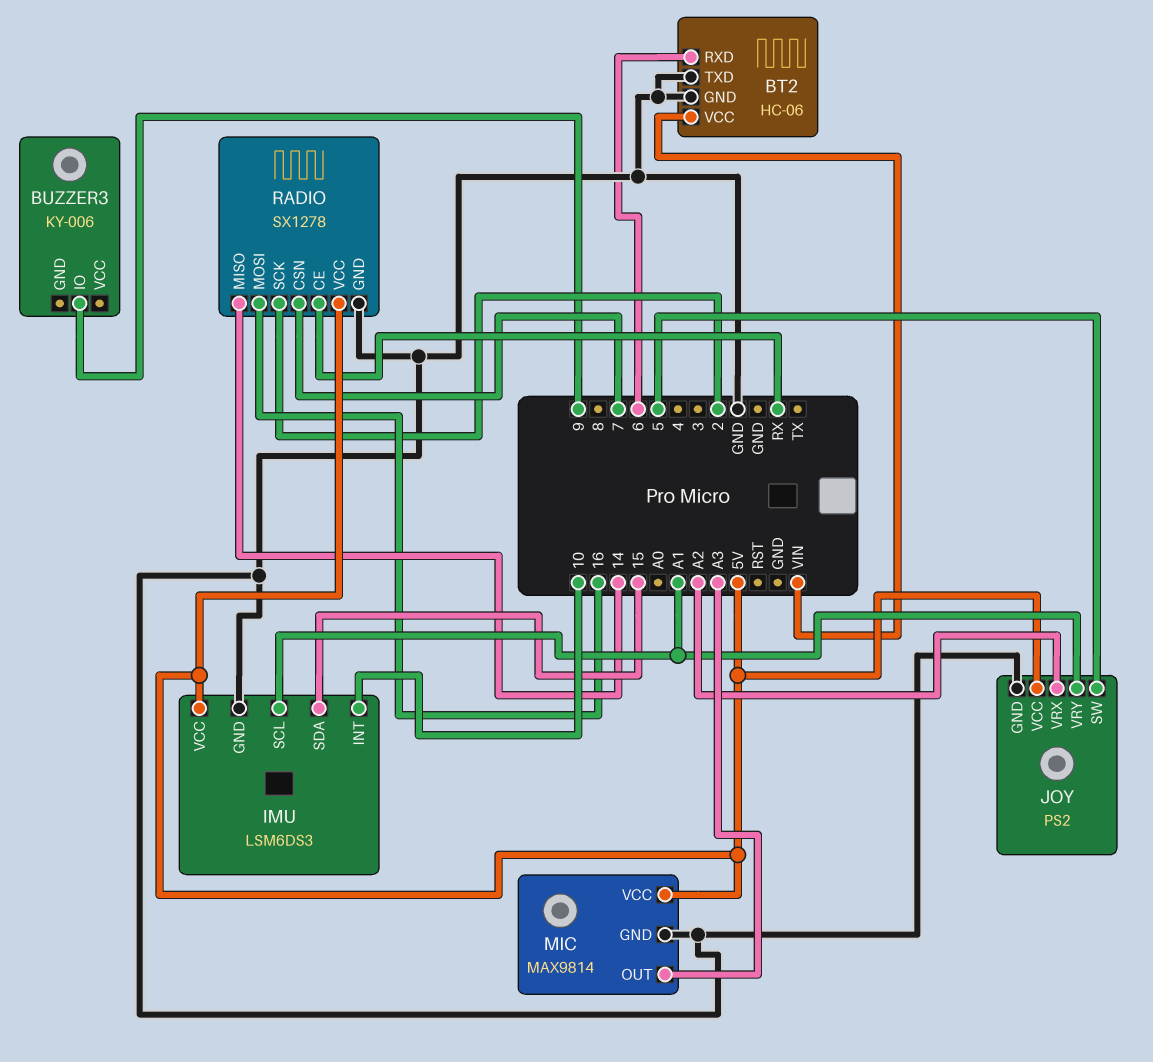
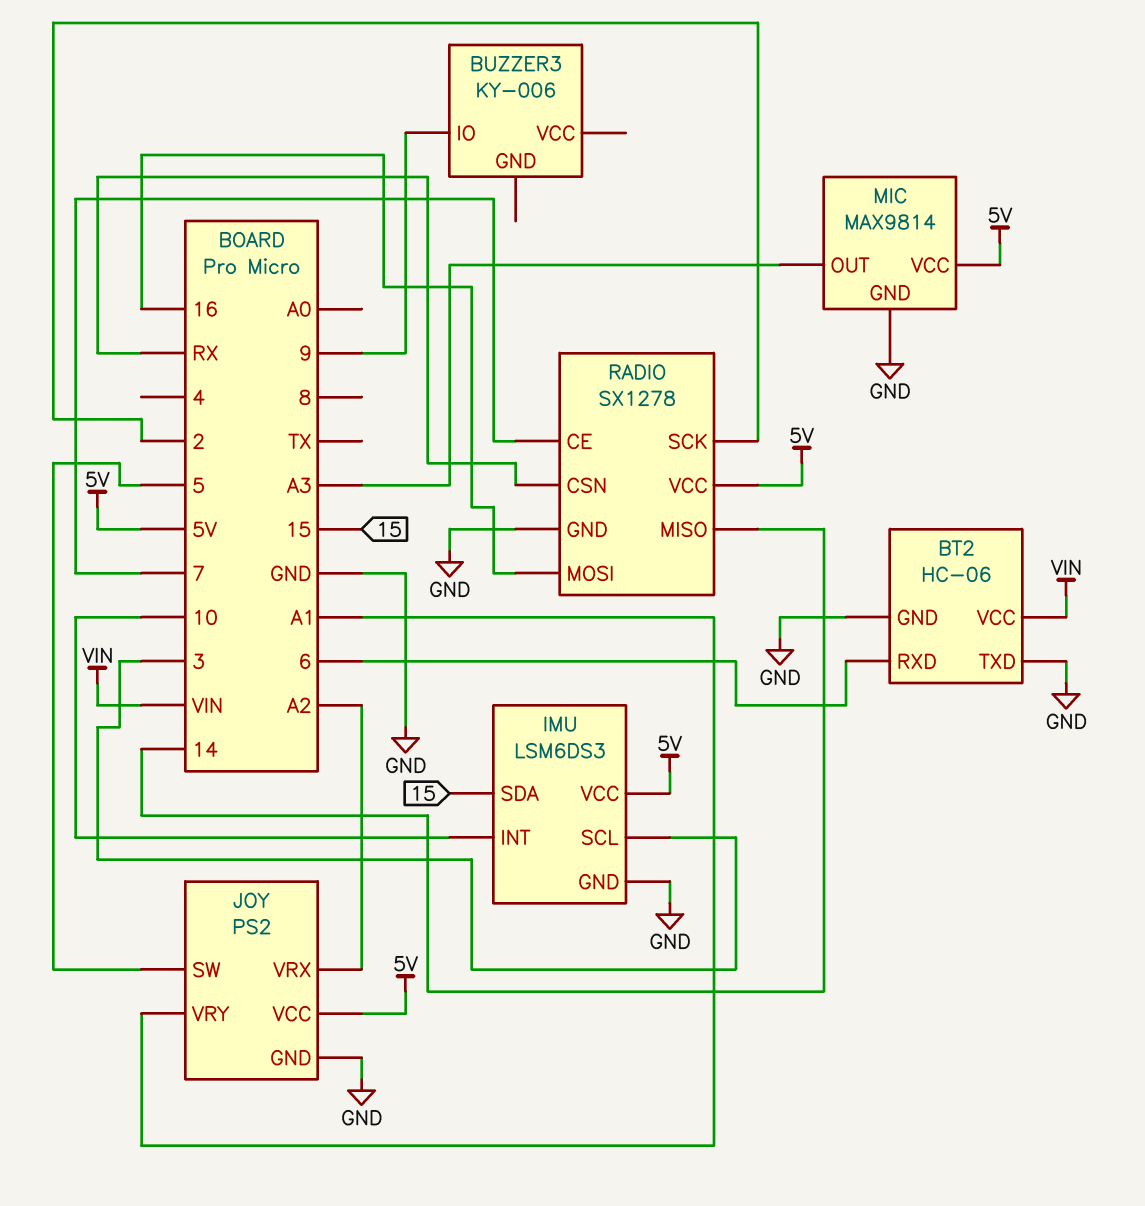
IMU pin SCL: A1 -> 3
RADIO pin CE: RX -> 7
RADIO pin CSN: 7 -> RX

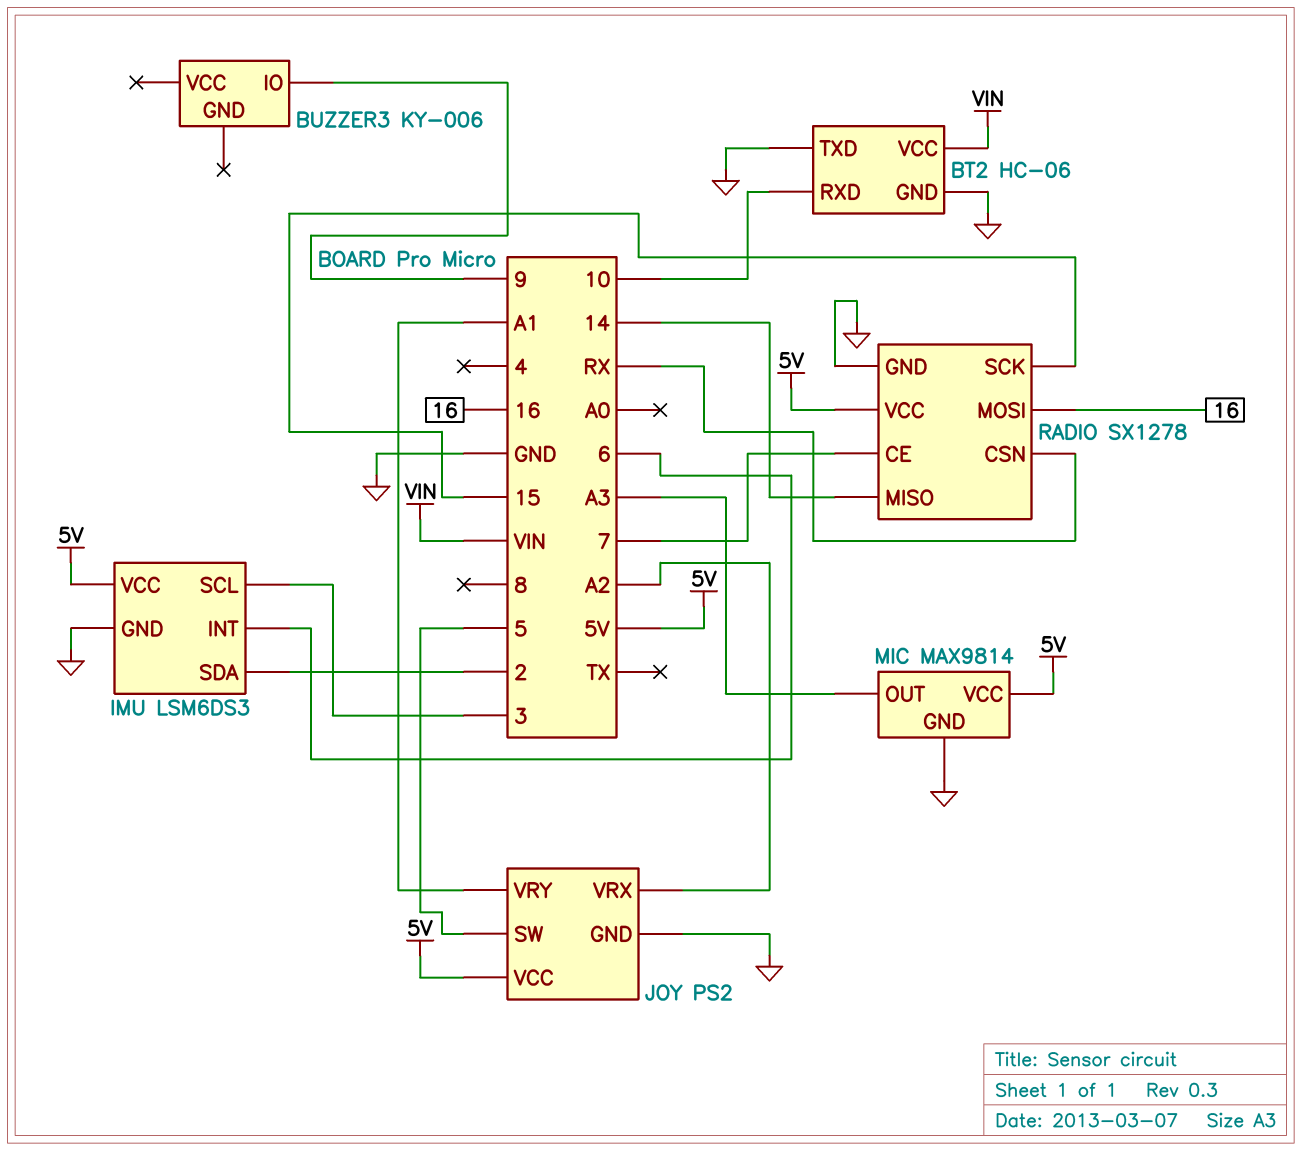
BT2 pin RXD: 6 -> 10
IMU pin INT: 10 -> 6
IMU pin SDA: 15 -> 2
RADIO pin SCK: 2 -> 15

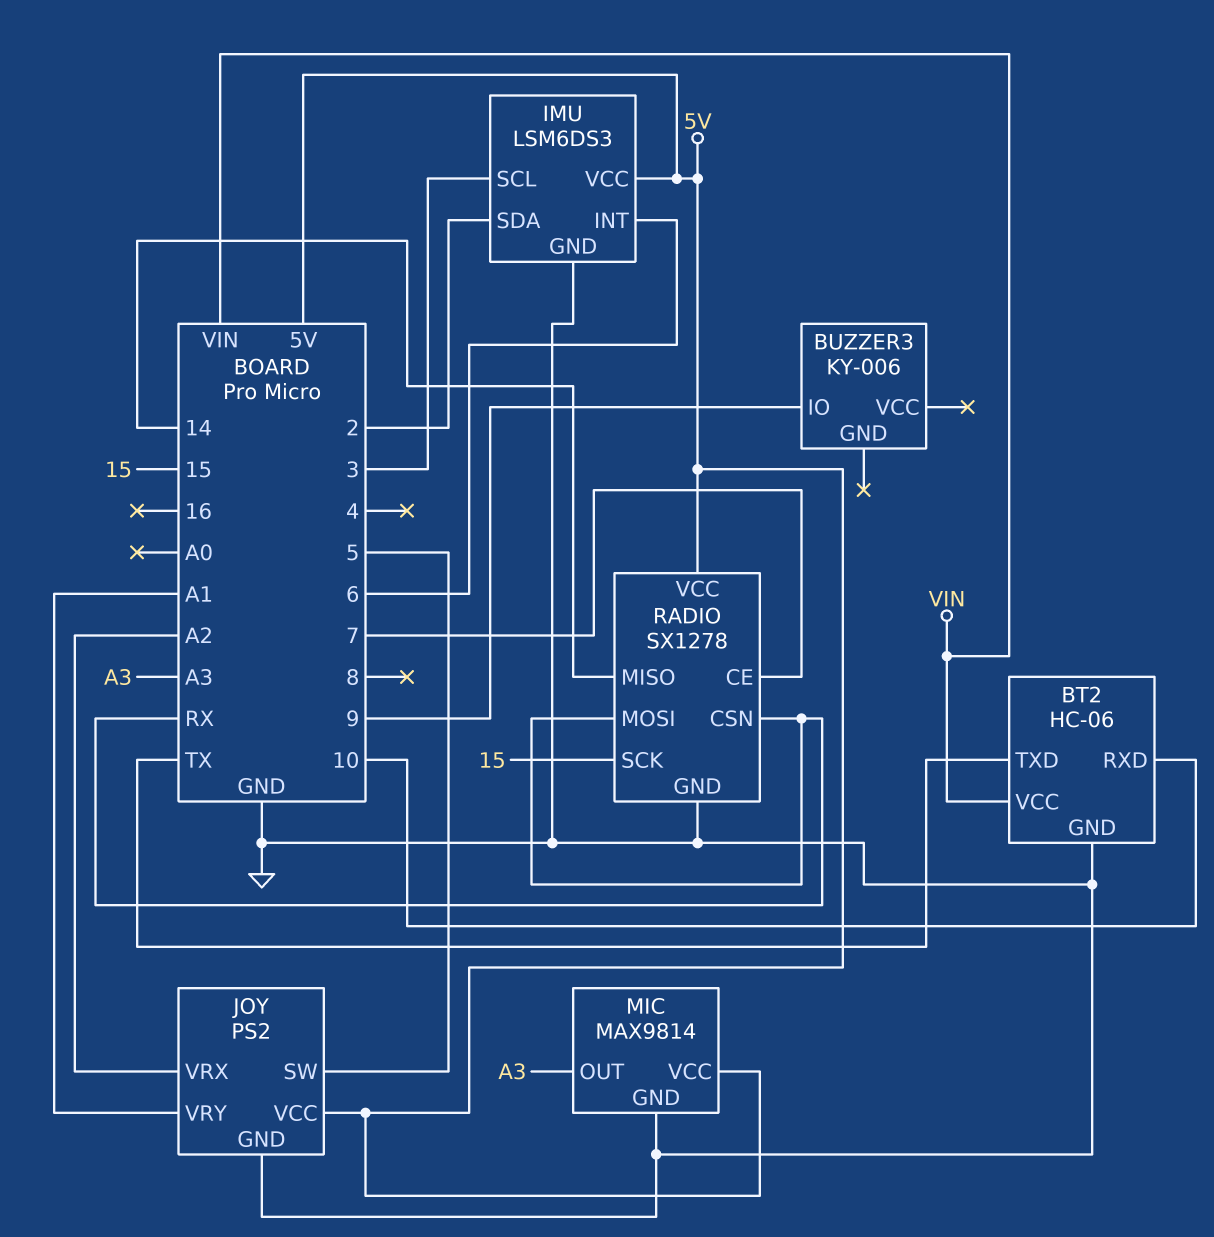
BT2 pin TXD: GND -> TX
RADIO pin MOSI: 16 -> RX

